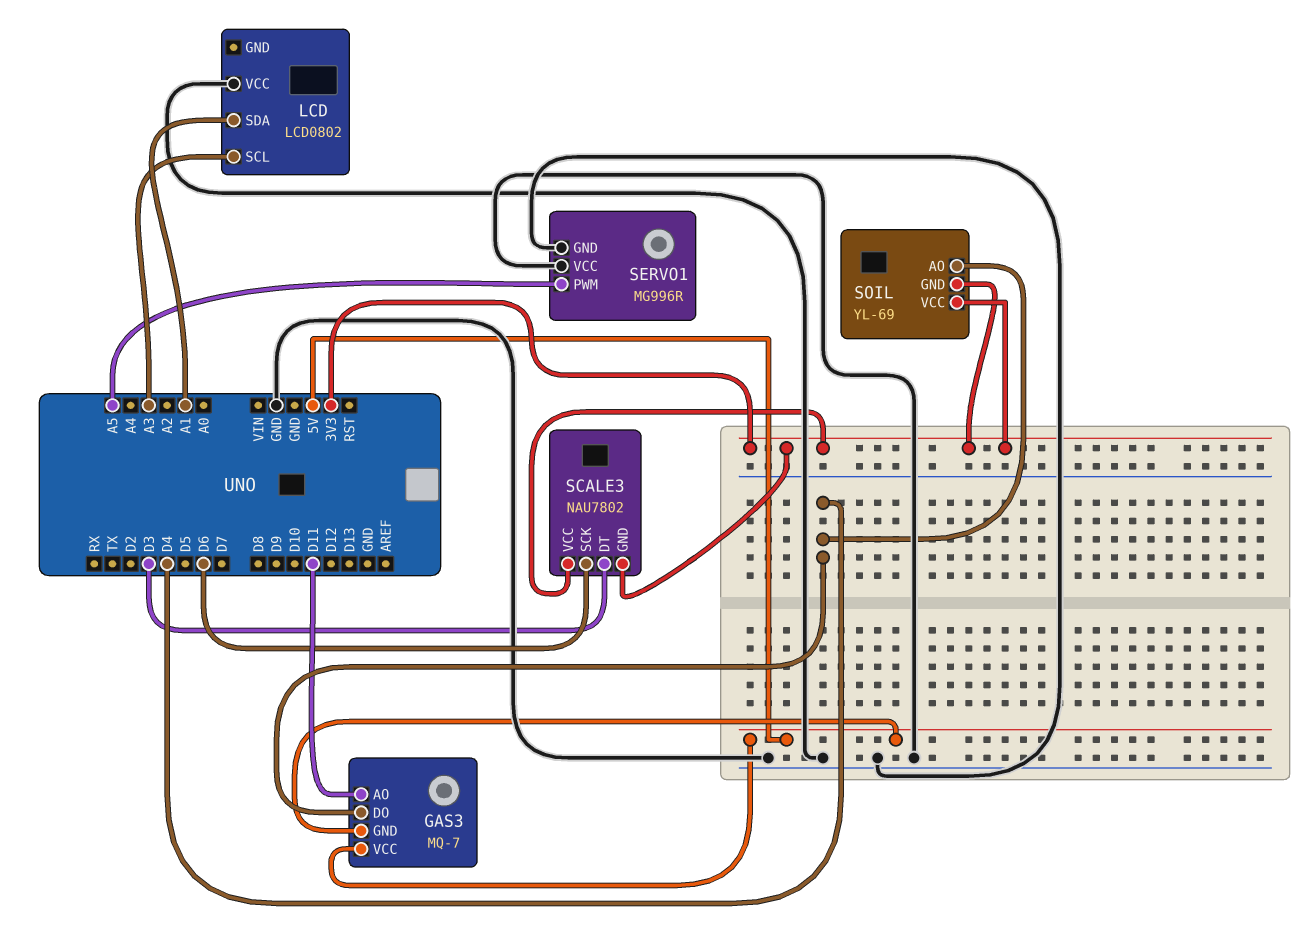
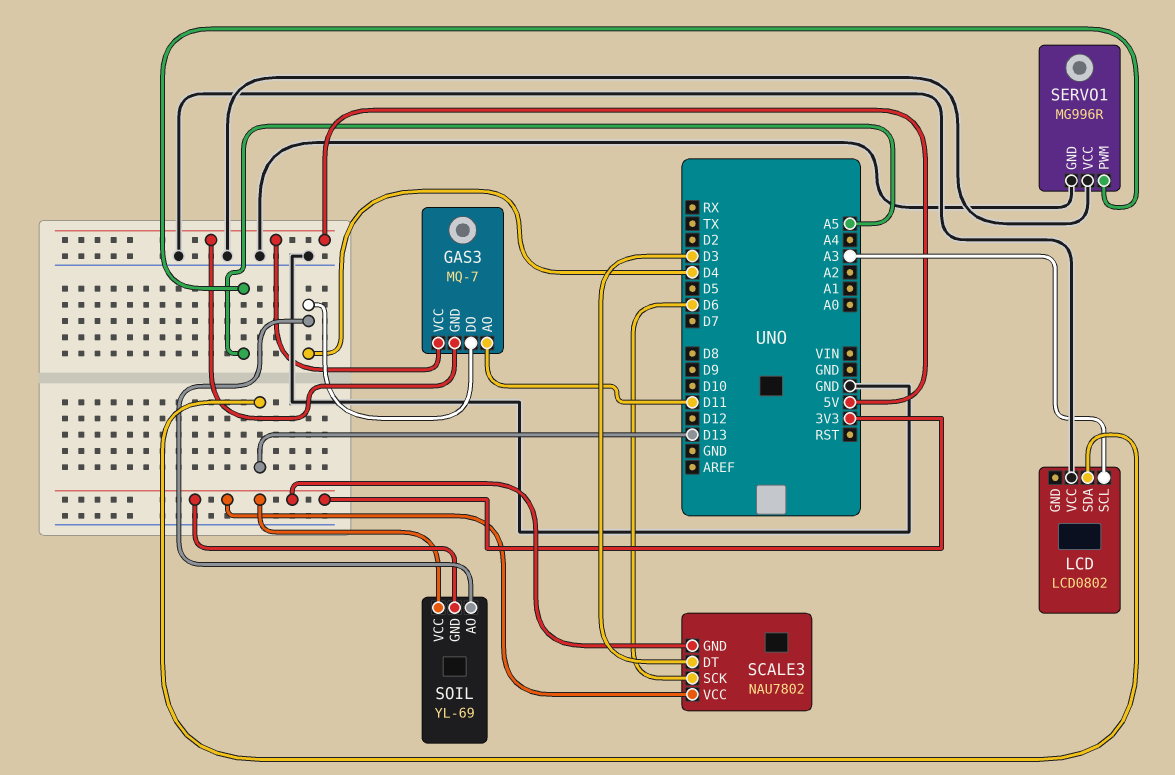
LCD pin SDA: A1 -> D13

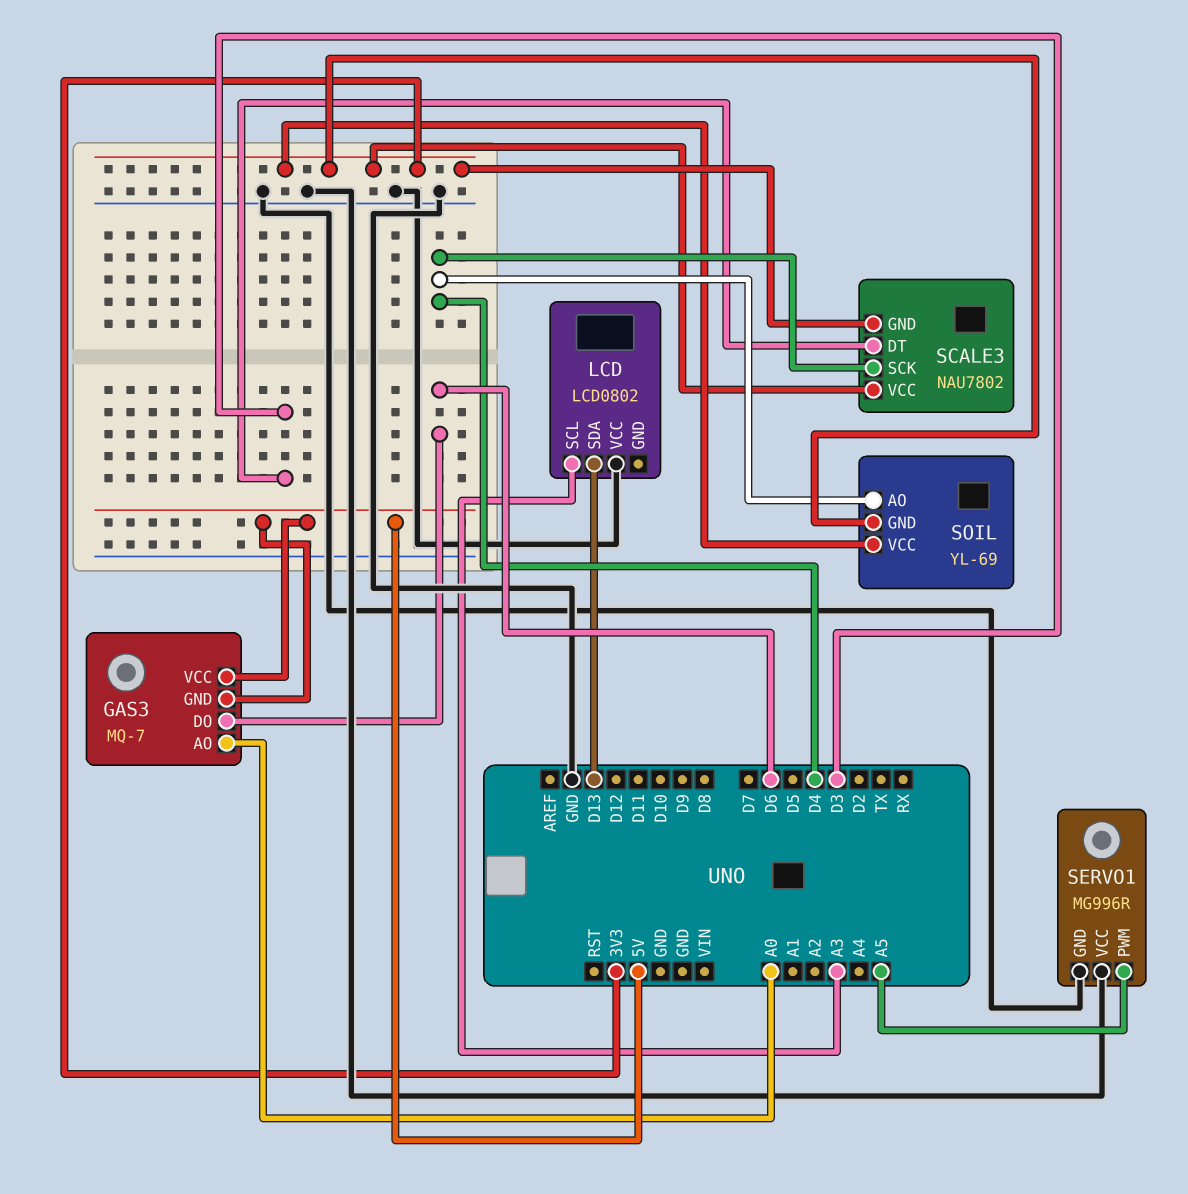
GAS3 pin AO: D11 -> A0
GAS3 pin DO: D4 -> D6
SCALE3 pin SCK: D6 -> D4

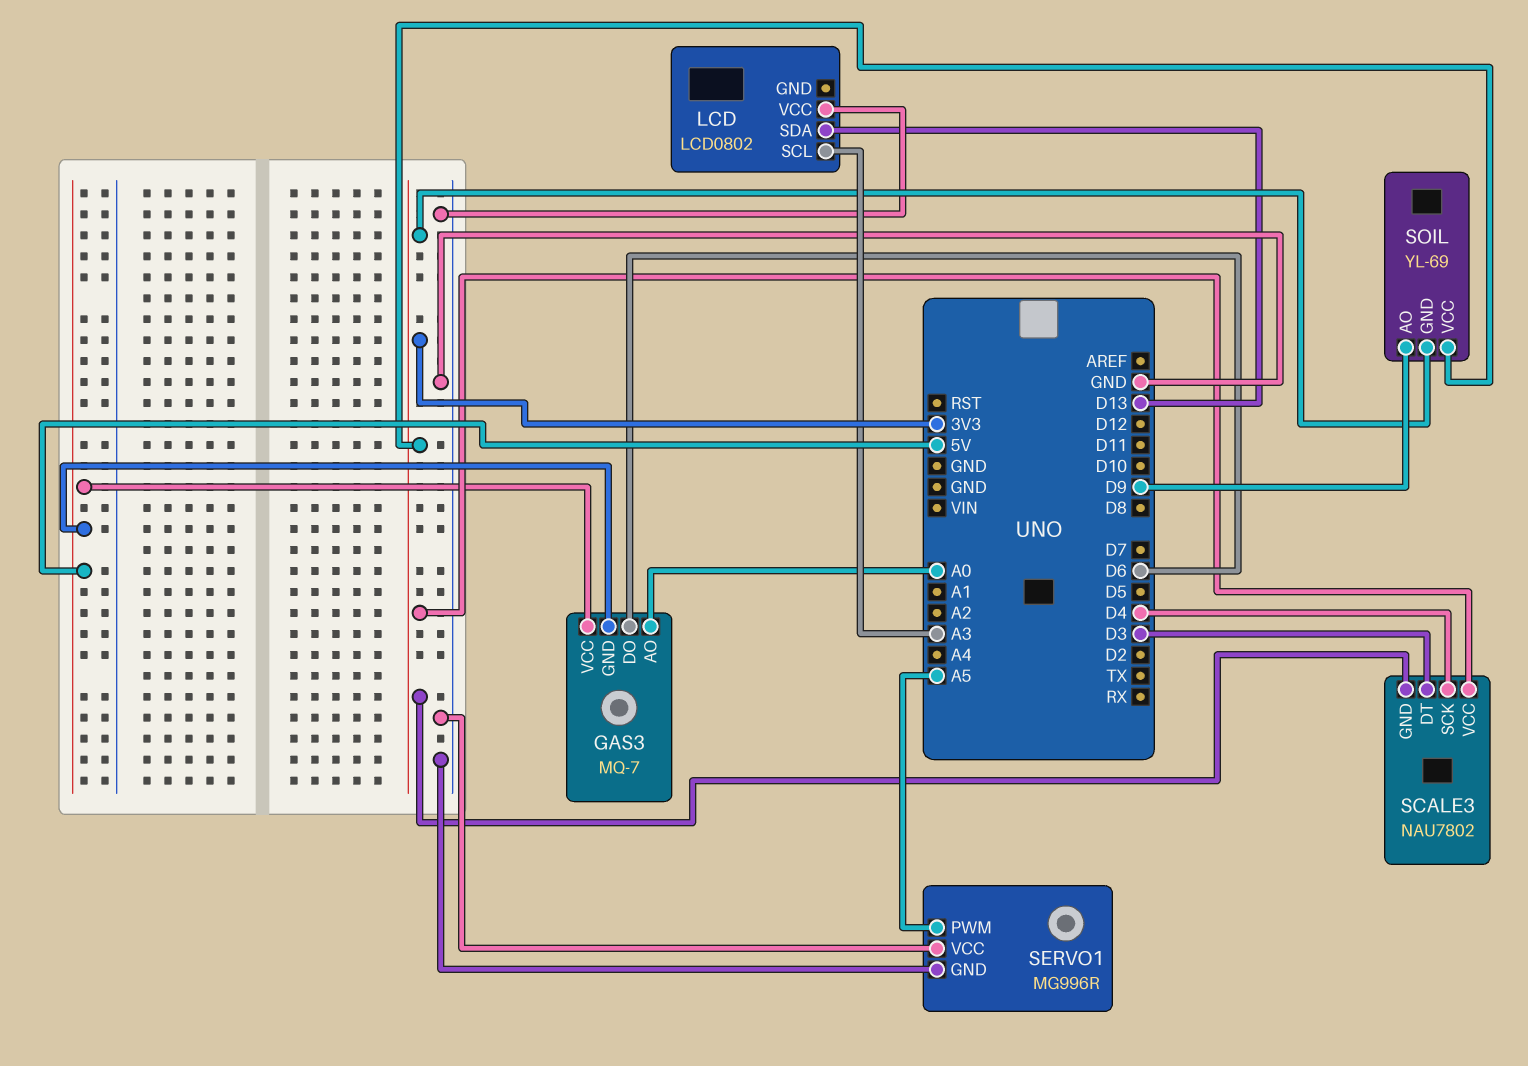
SOIL pin AO: D4 -> D9

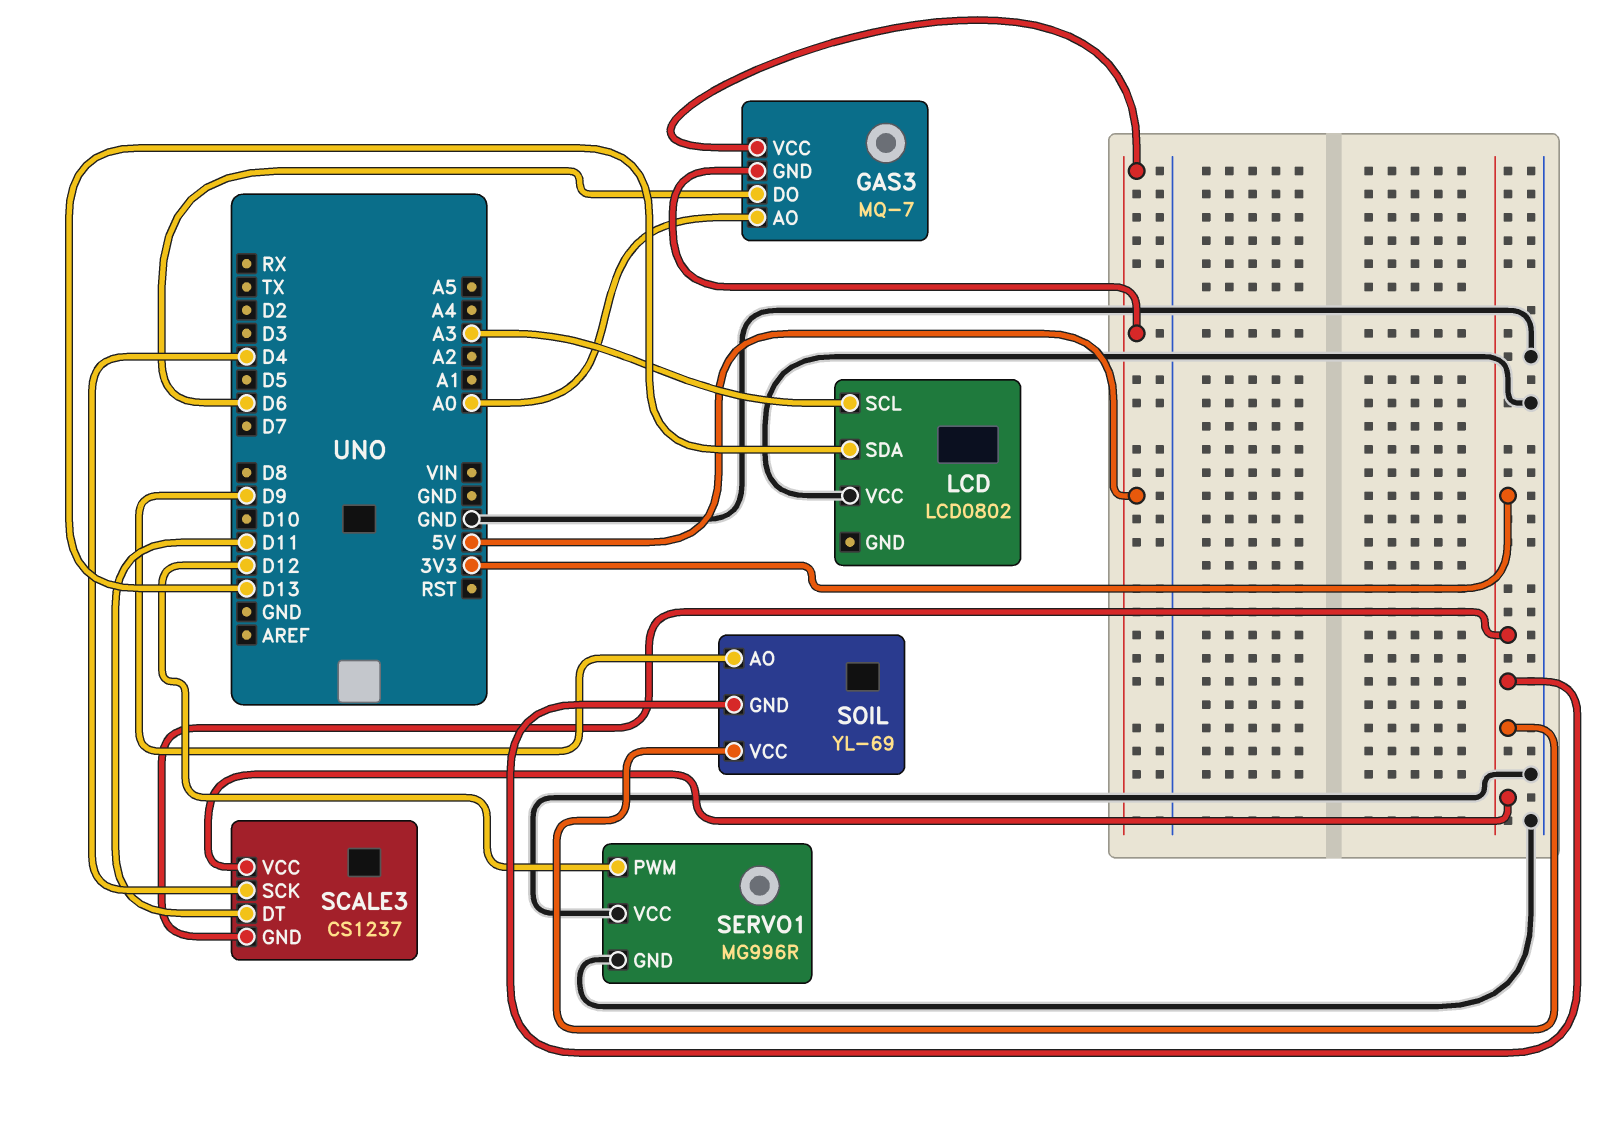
SCALE3: NAU7802 -> CS1237
SCALE3 pin DT: D3 -> D11
SERVO1 pin PWM: A5 -> D12

